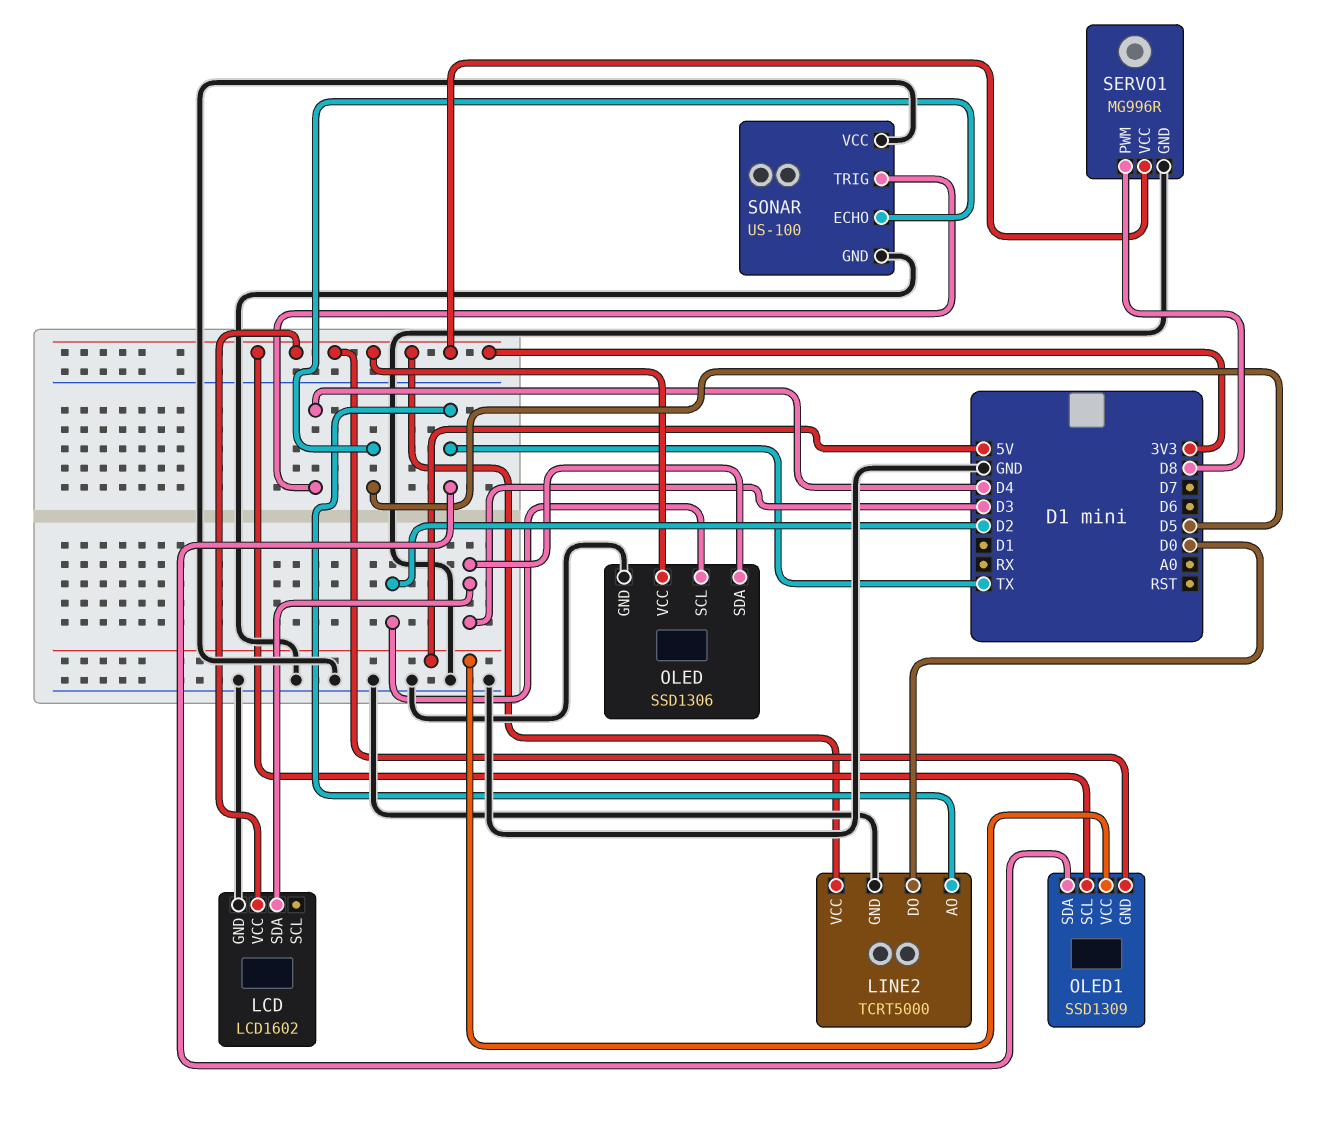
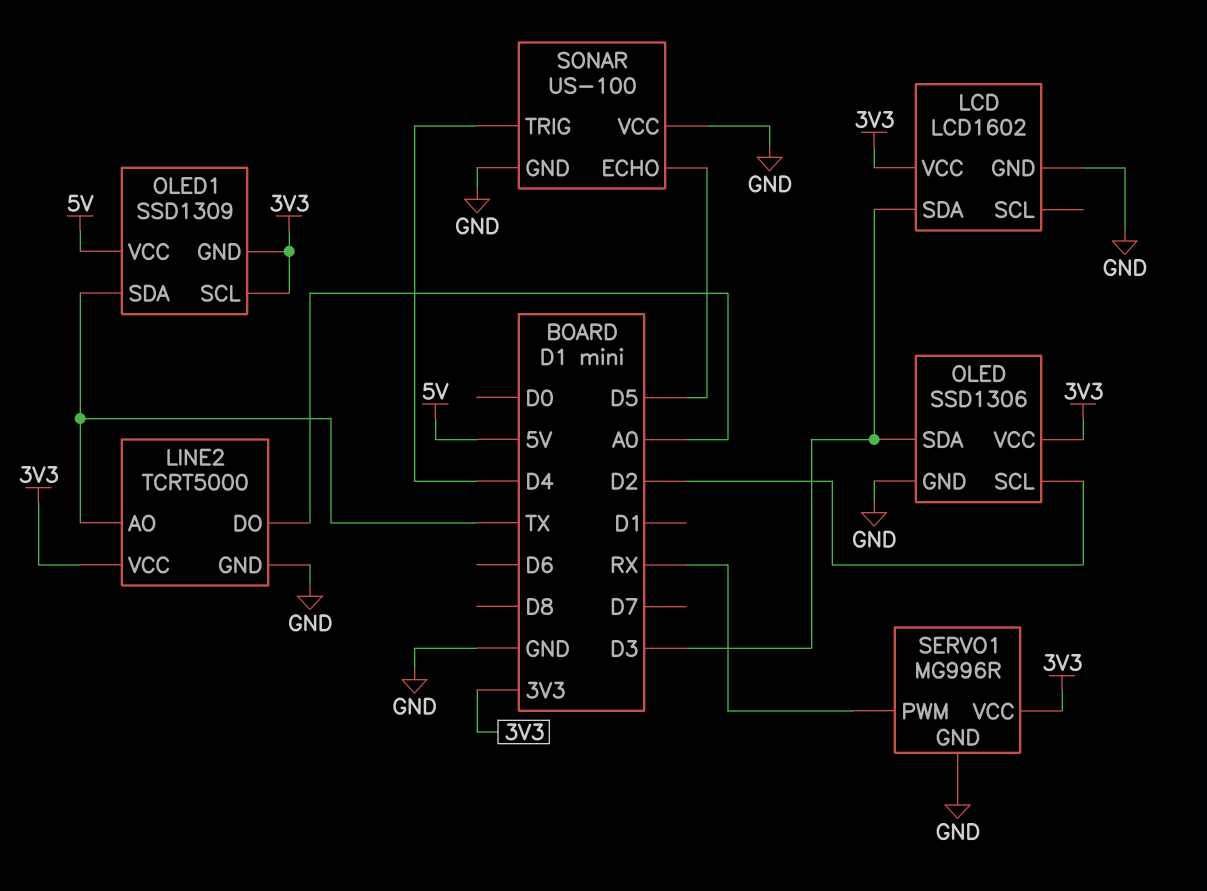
LINE2 pin DO: D0 -> A0
SERVO1 pin PWM: D8 -> RX

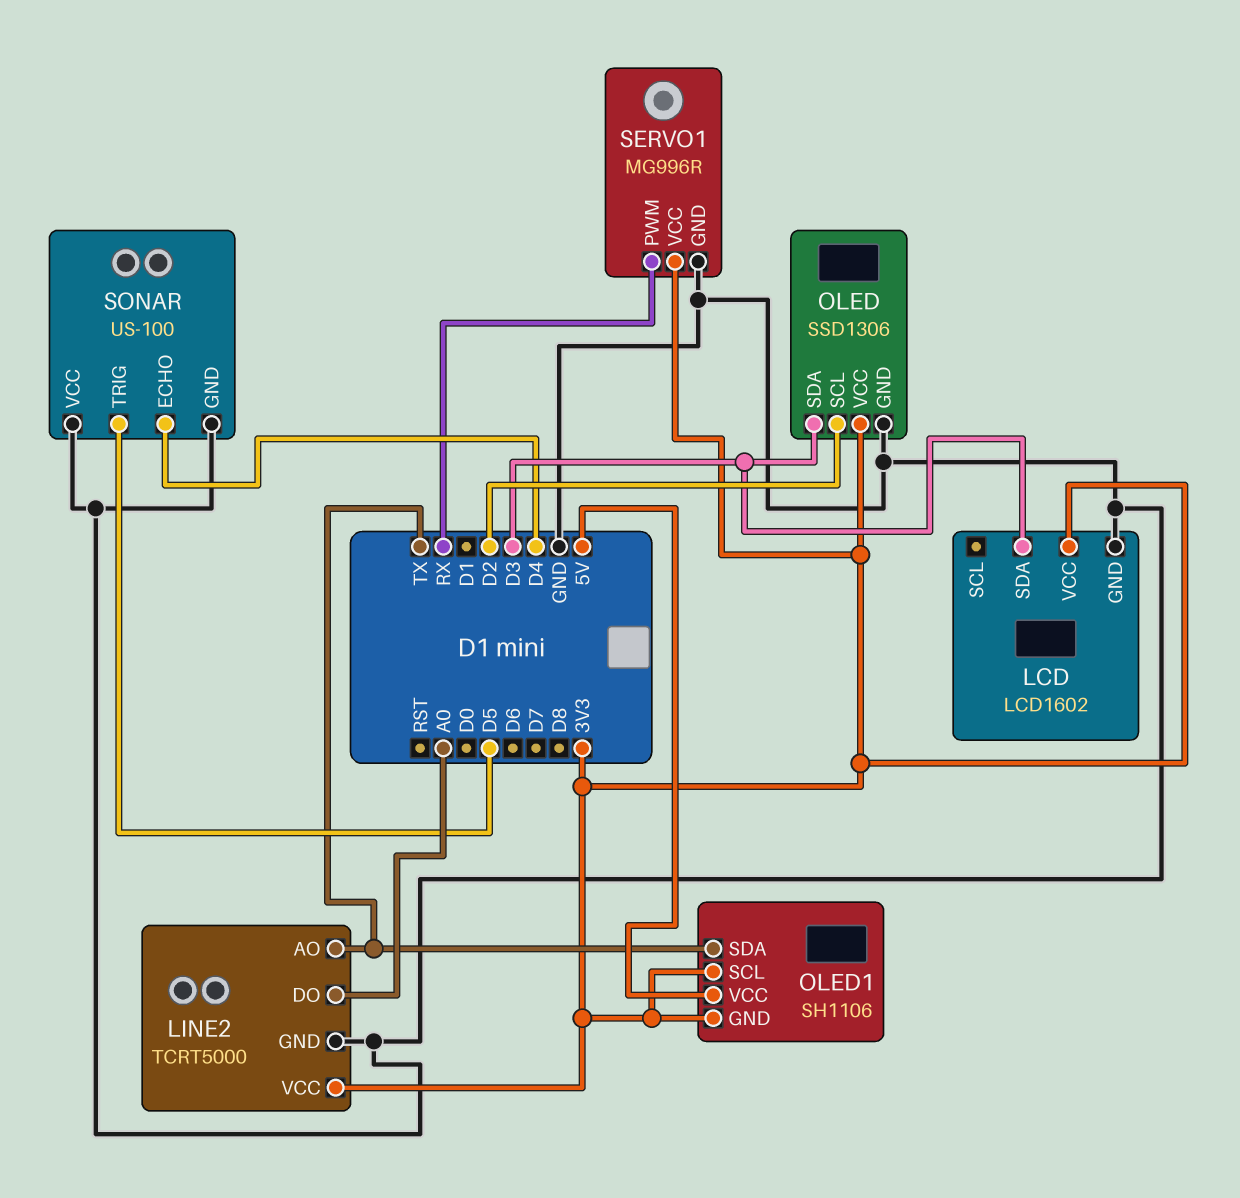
OLED1: SSD1309 -> SH1106
SONAR pin ECHO: D5 -> D4
SONAR pin TRIG: D4 -> D5

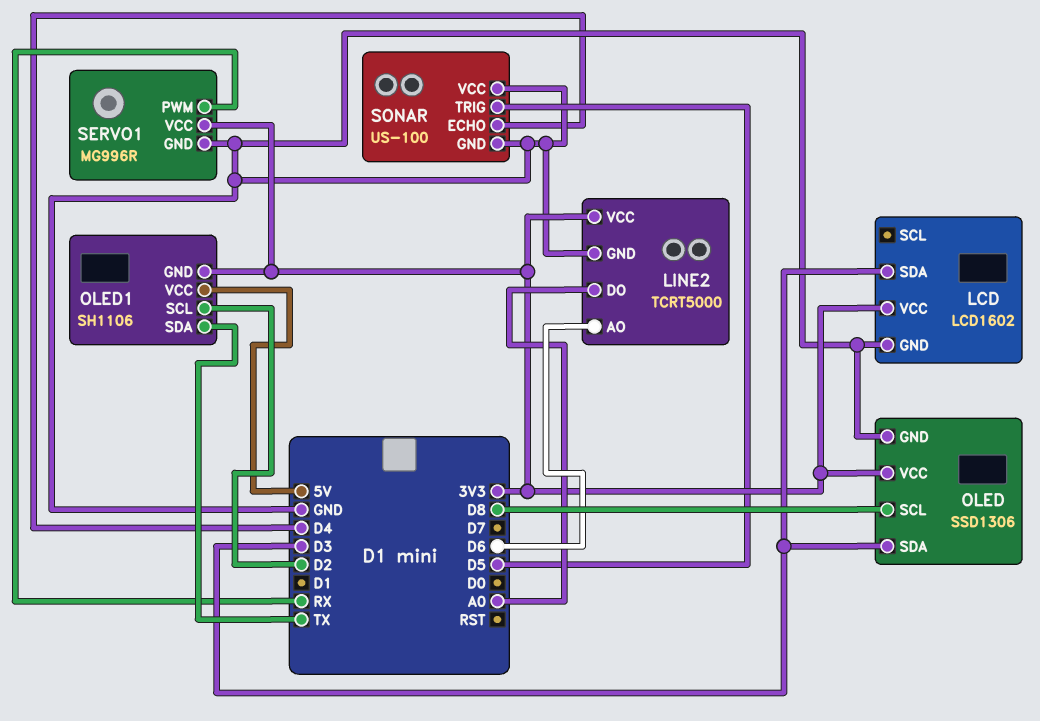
LINE2 pin AO: TX -> D6
OLED pin SCL: D2 -> D8
OLED1 pin SCL: 3V3 -> D2

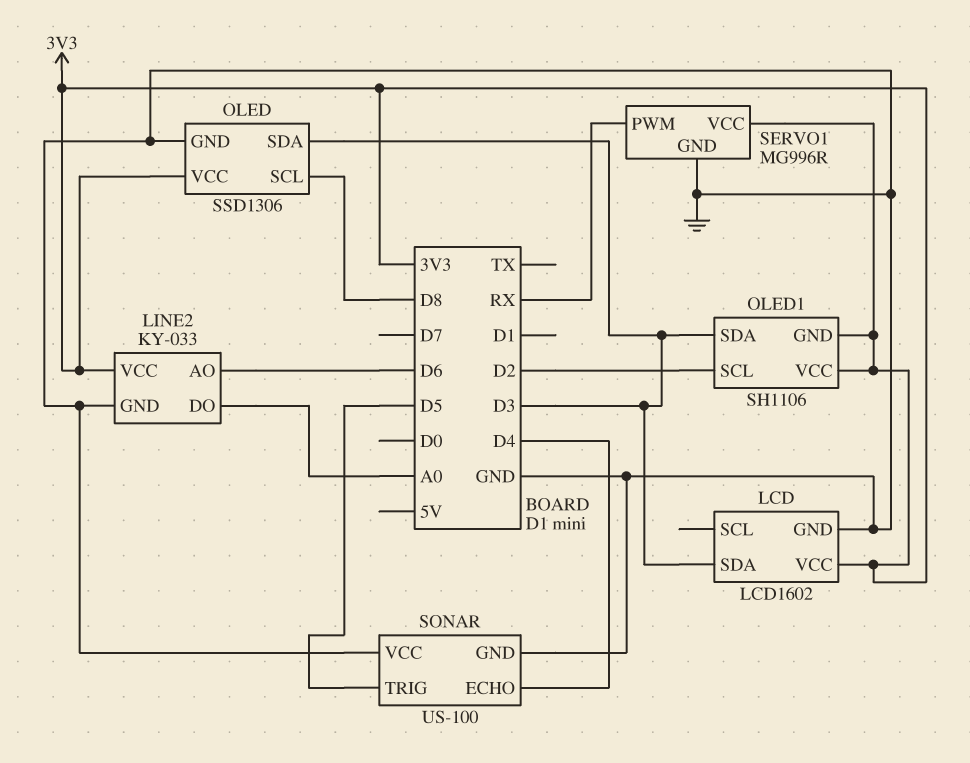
LINE2: TCRT5000 -> KY-033
OLED1 pin SDA: TX -> D3
OLED1 pin VCC: 5V -> 3V3

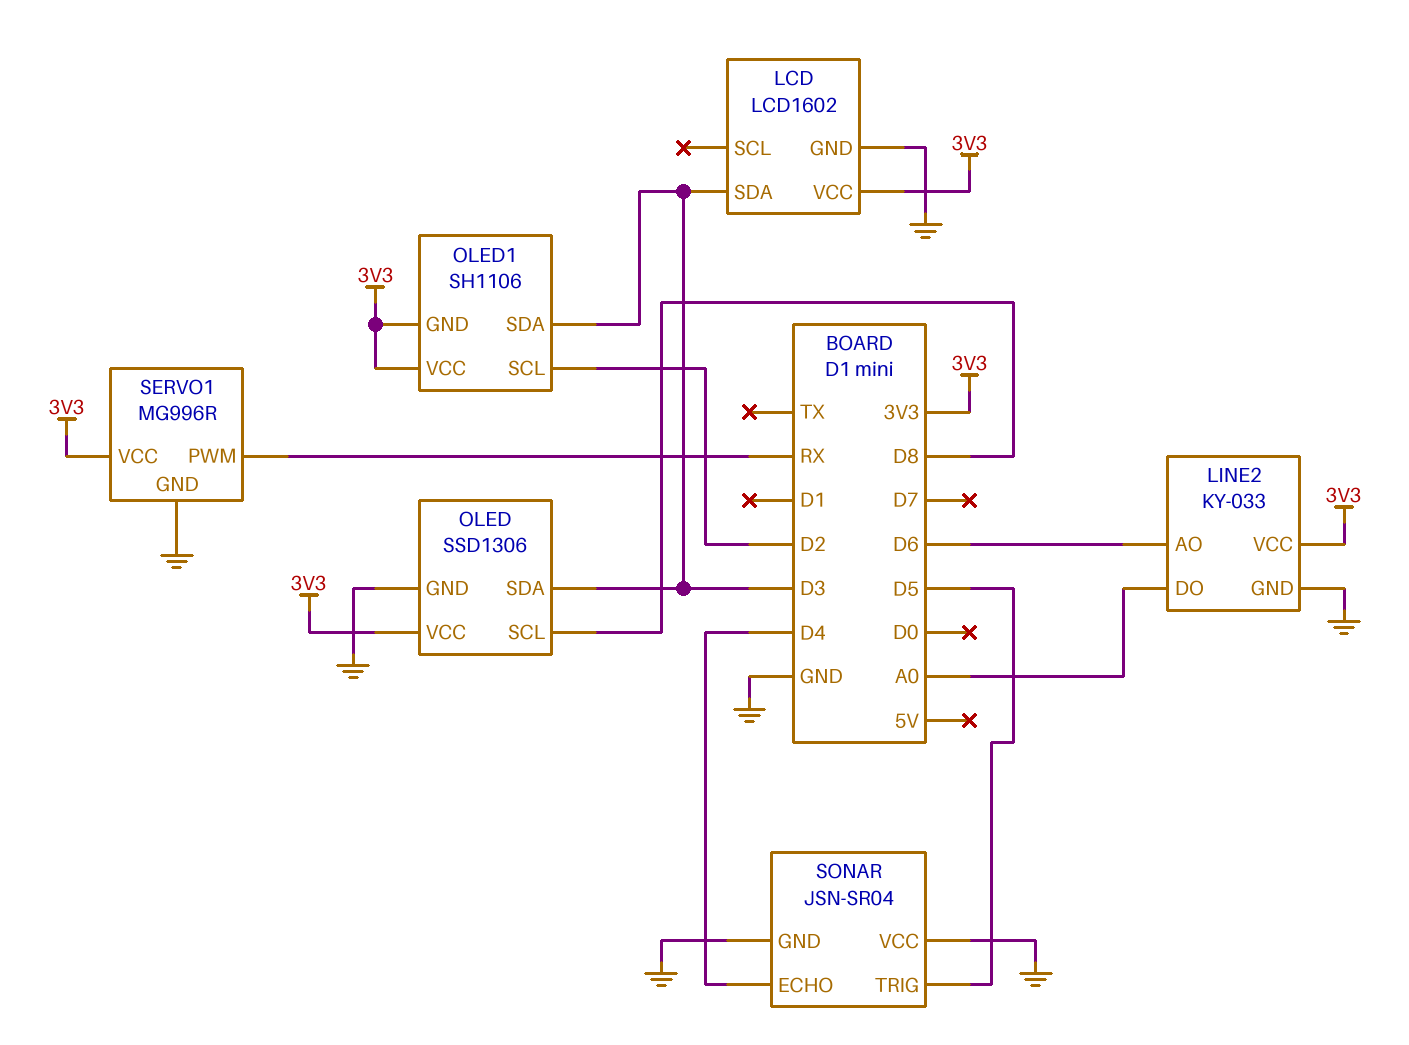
SONAR: US-100 -> JSN-SR04

